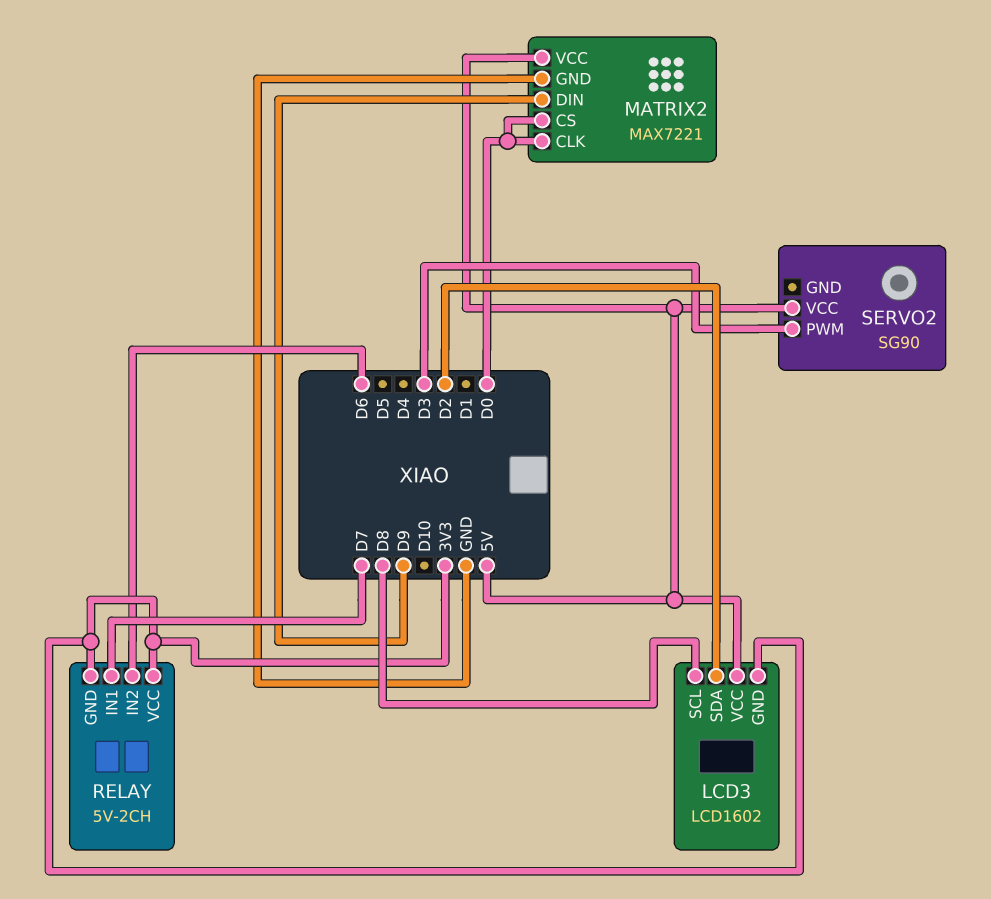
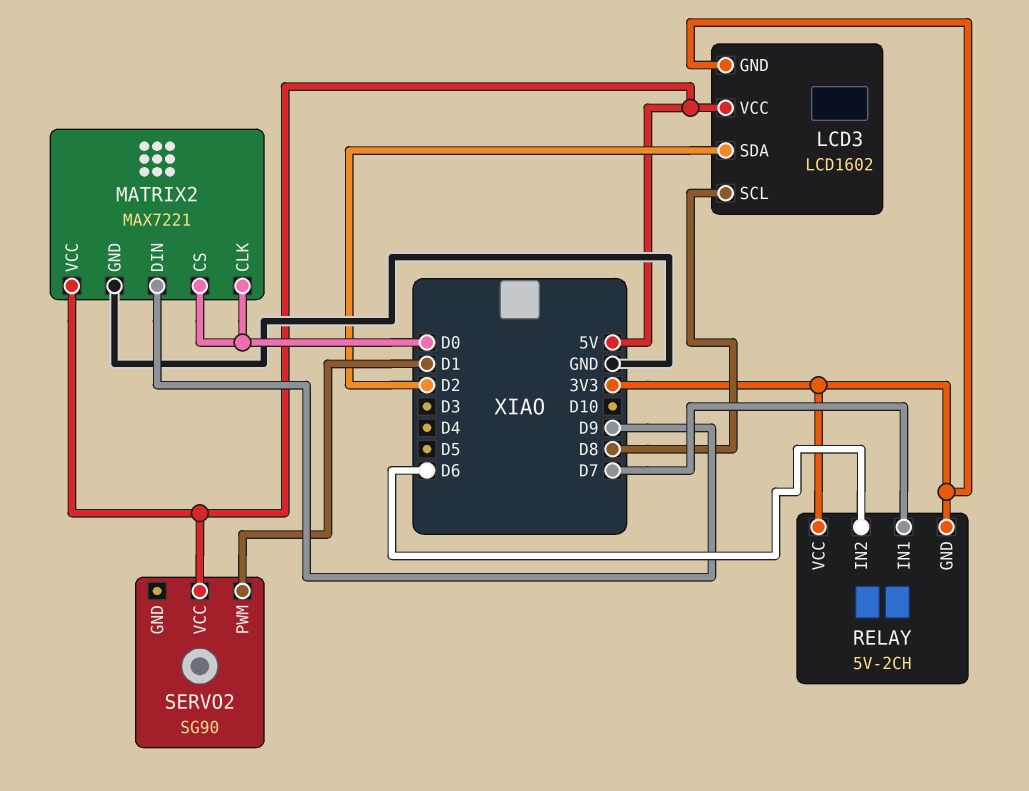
SERVO2 pin PWM: D3 -> D1

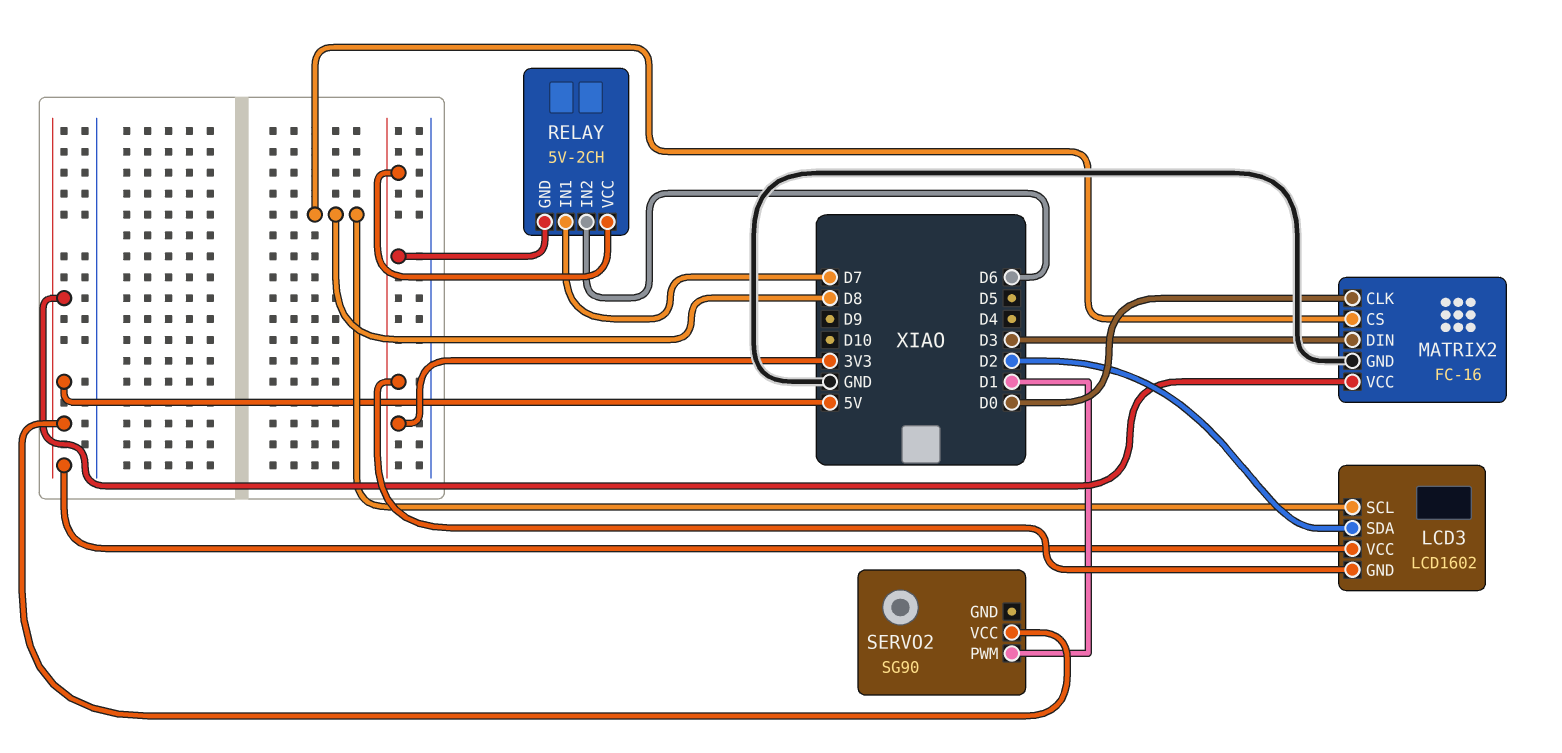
MATRIX2: MAX7221 -> FC-16
MATRIX2 pin CS: D0 -> D8
MATRIX2 pin DIN: D9 -> D3

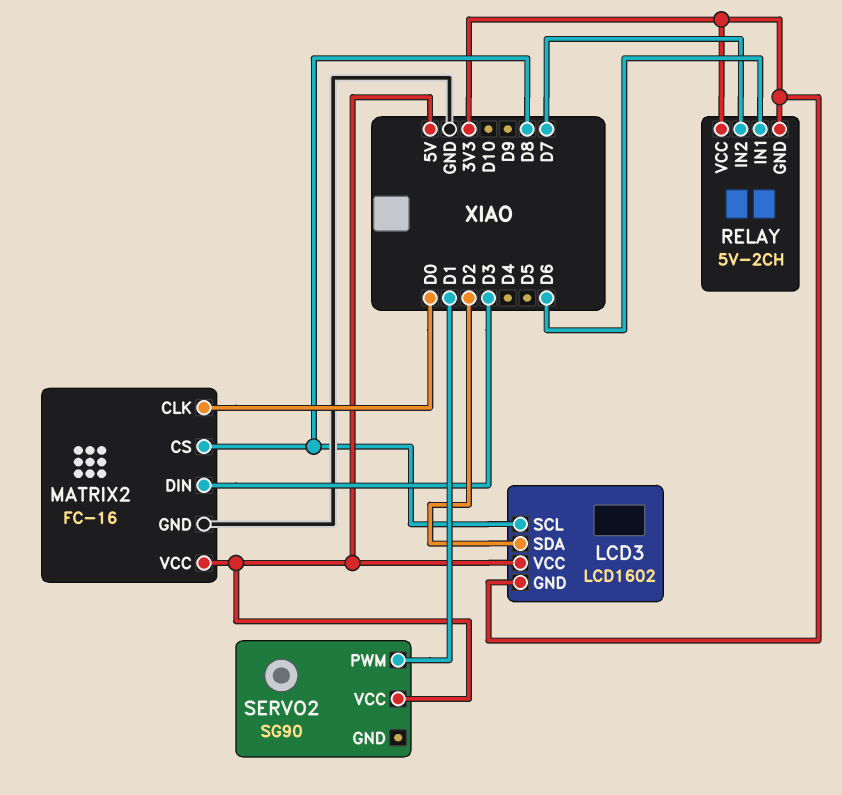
RELAY pin IN1: D7 -> D6
RELAY pin IN2: D6 -> D7

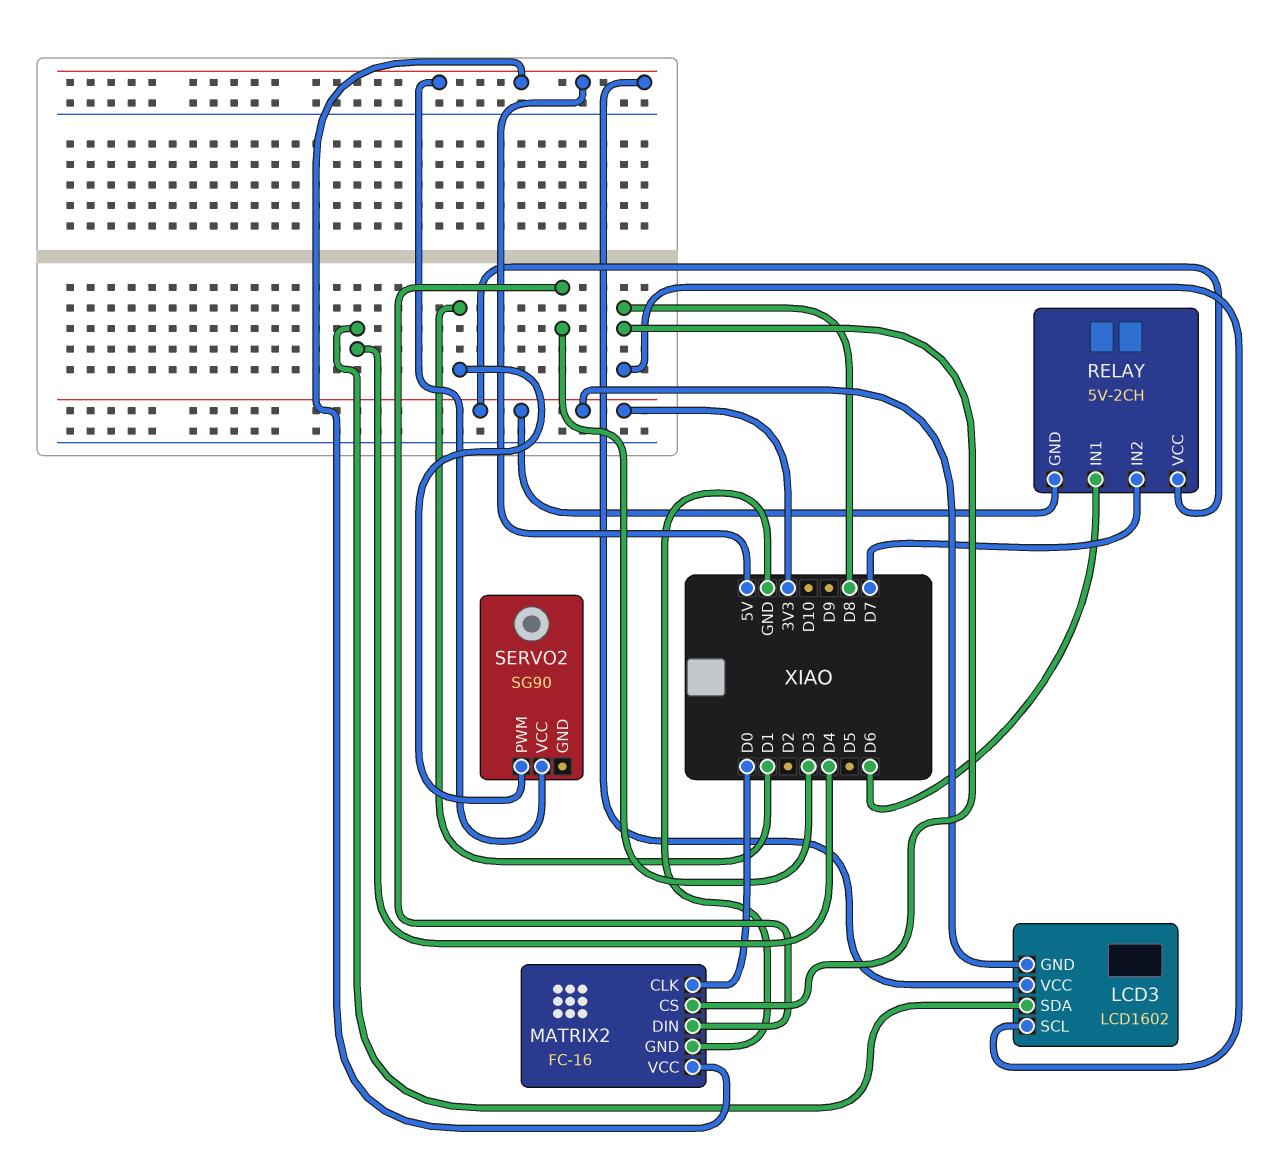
LCD3 pin SDA: D2 -> D4

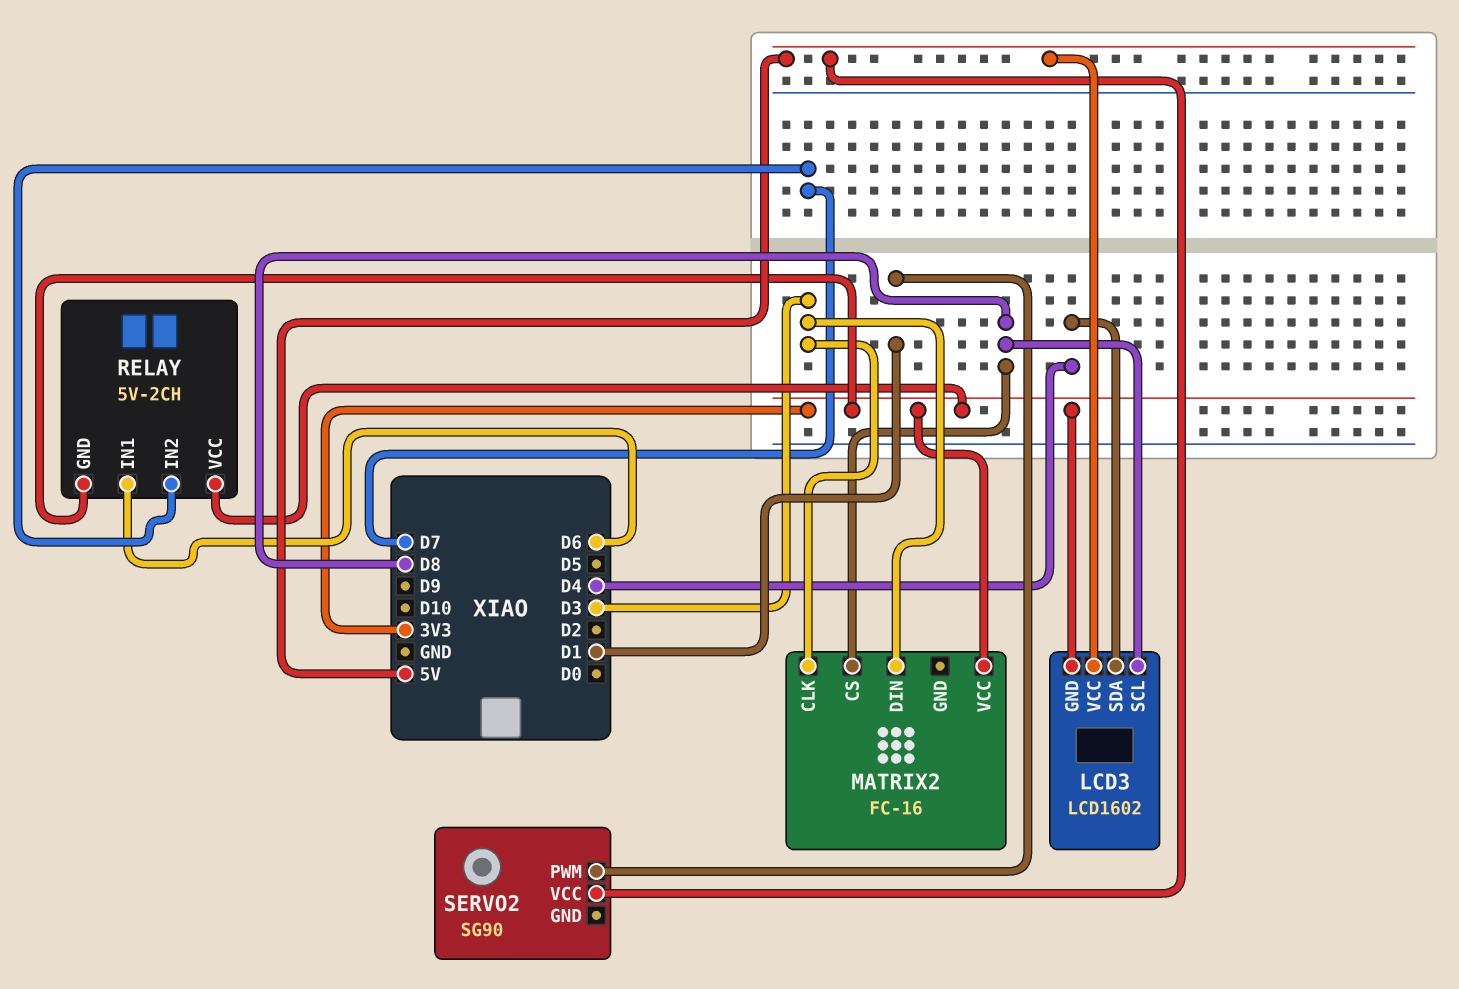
MATRIX2 pin CLK: D0 -> D3
MATRIX2 pin GND: GND -> none
MATRIX2 pin VCC: 5V -> 3V3

